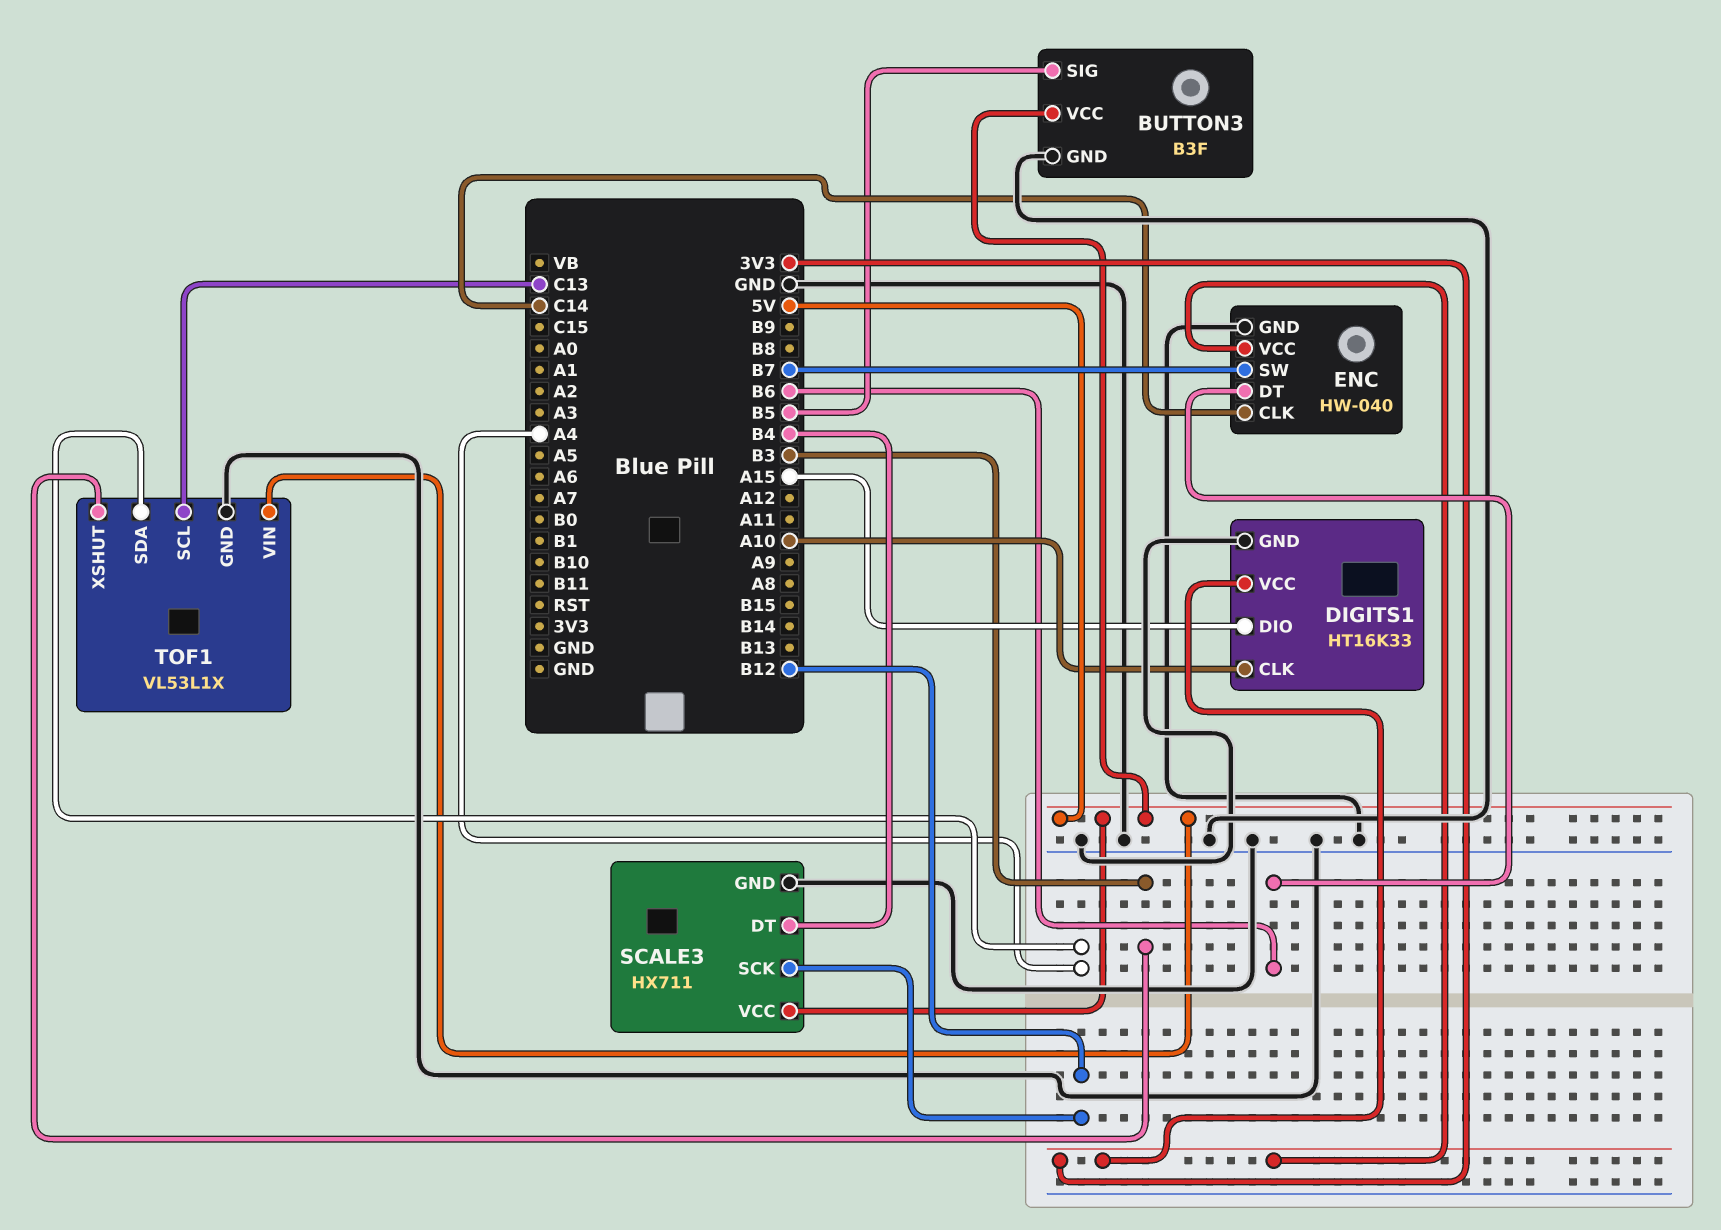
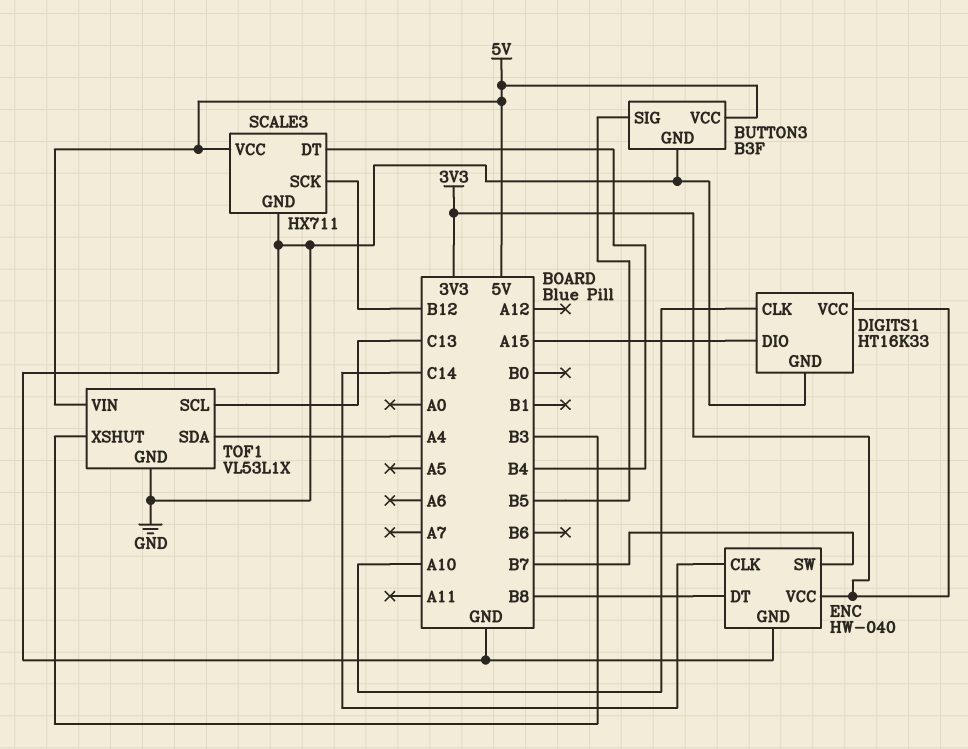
ENC pin DT: B6 -> B8

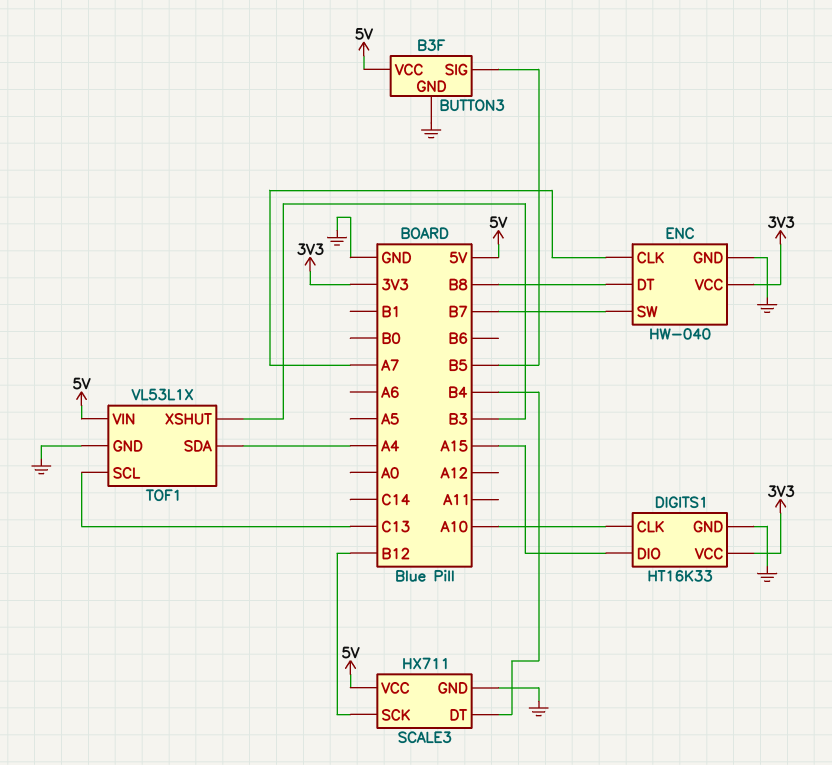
ENC pin CLK: C14 -> A7

